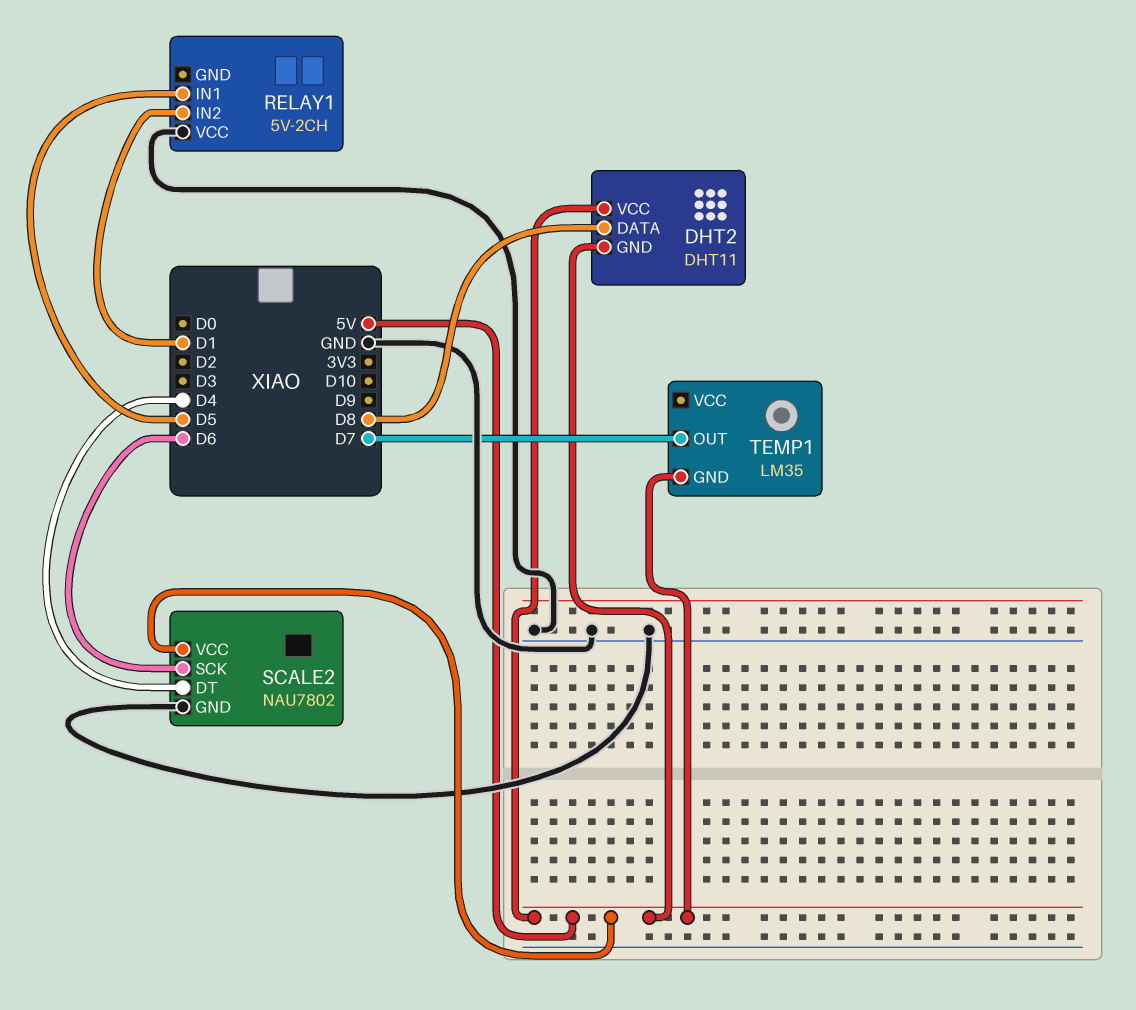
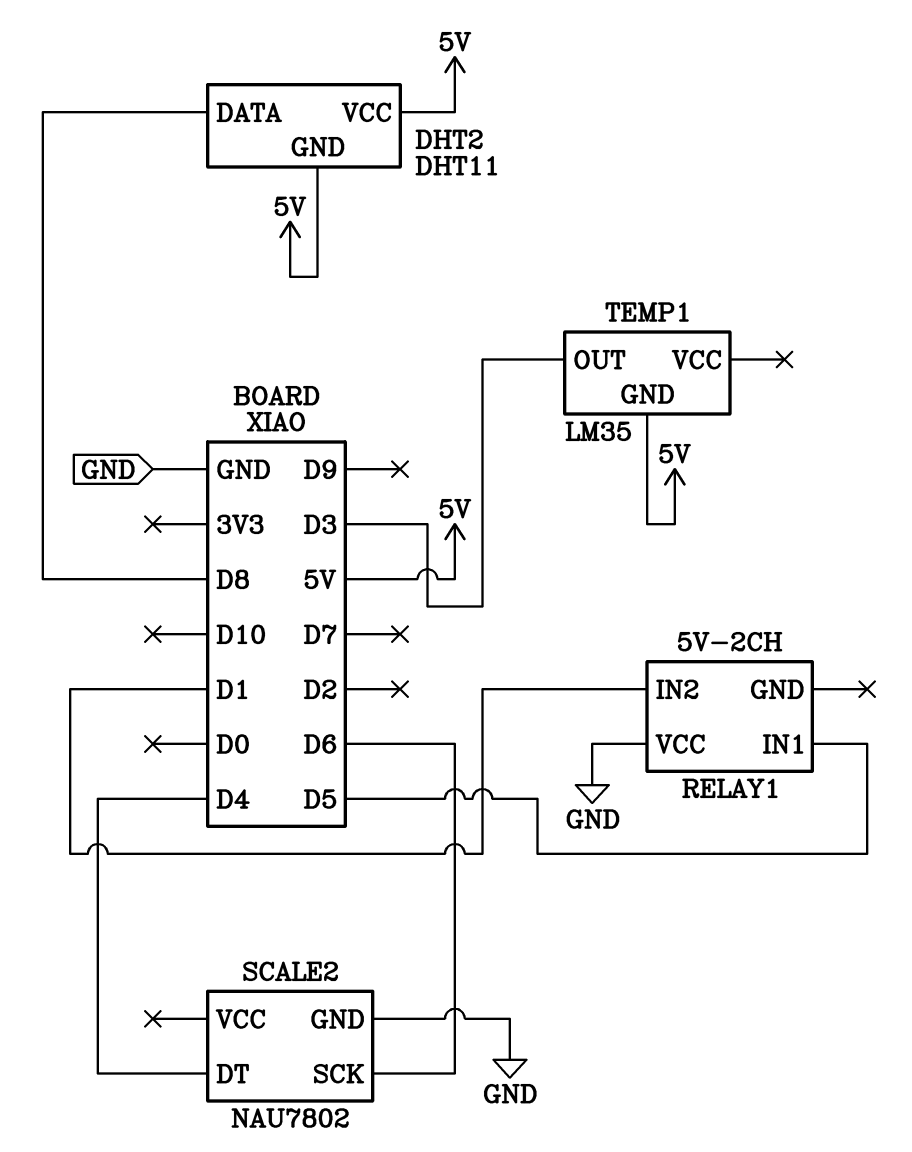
SCALE2 pin VCC: 5V -> none
TEMP1 pin OUT: D7 -> D3

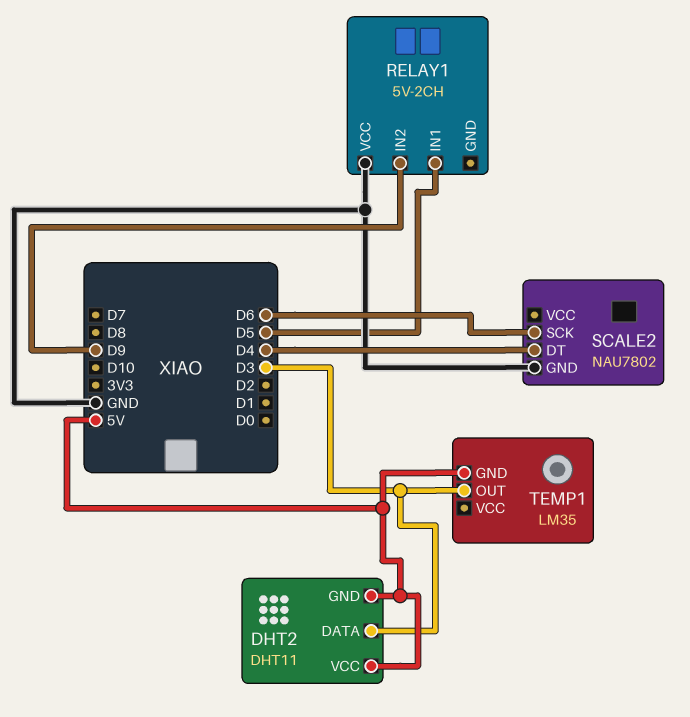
DHT2 pin DATA: D8 -> D3
RELAY1 pin IN2: D1 -> D9

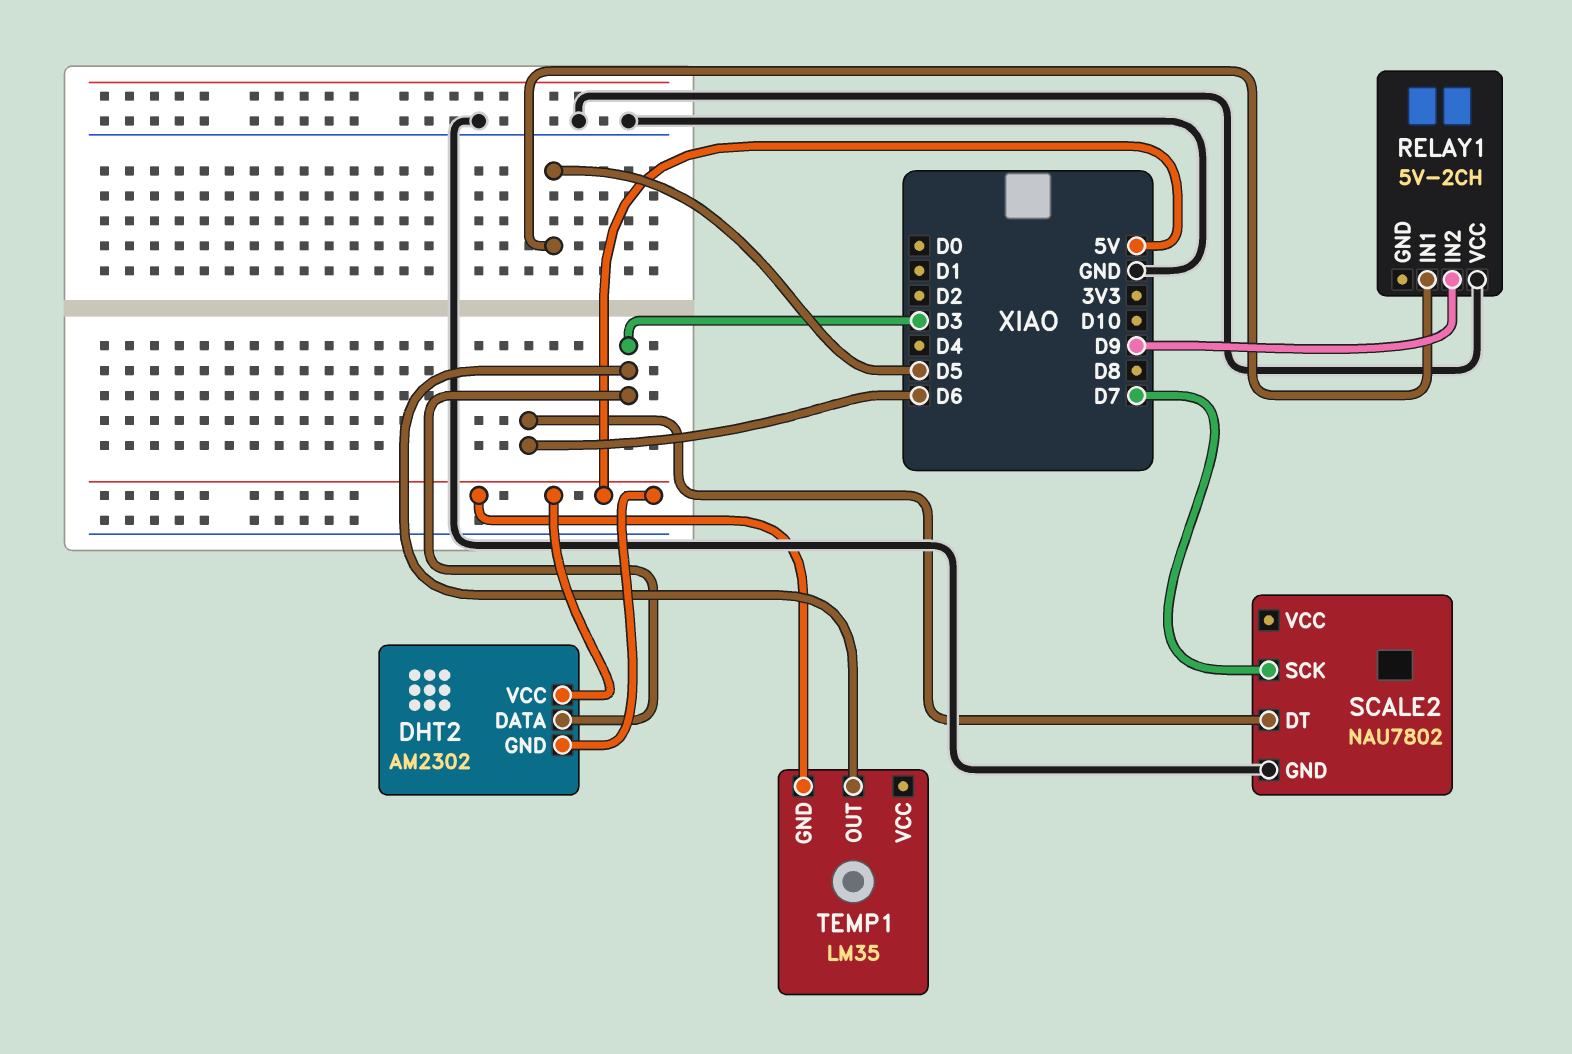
DHT2: DHT11 -> AM2302
SCALE2 pin DT: D4 -> D6
SCALE2 pin SCK: D6 -> D7

